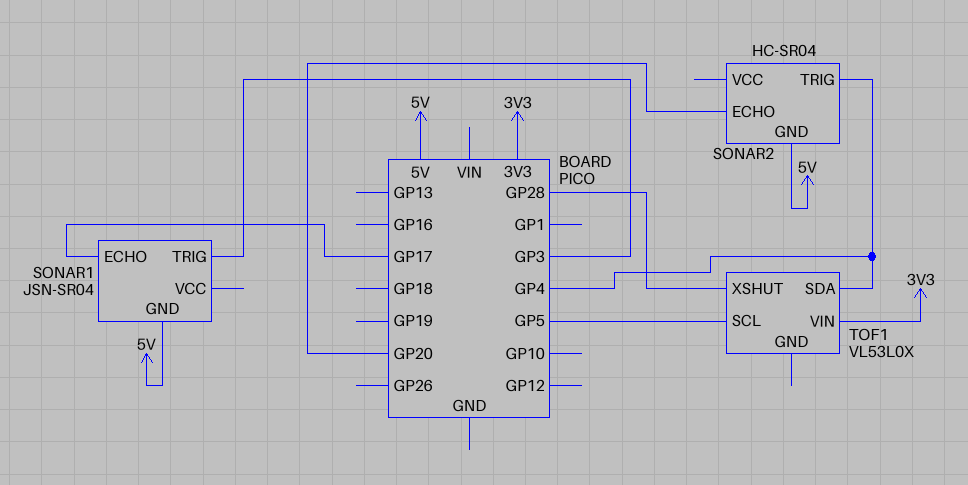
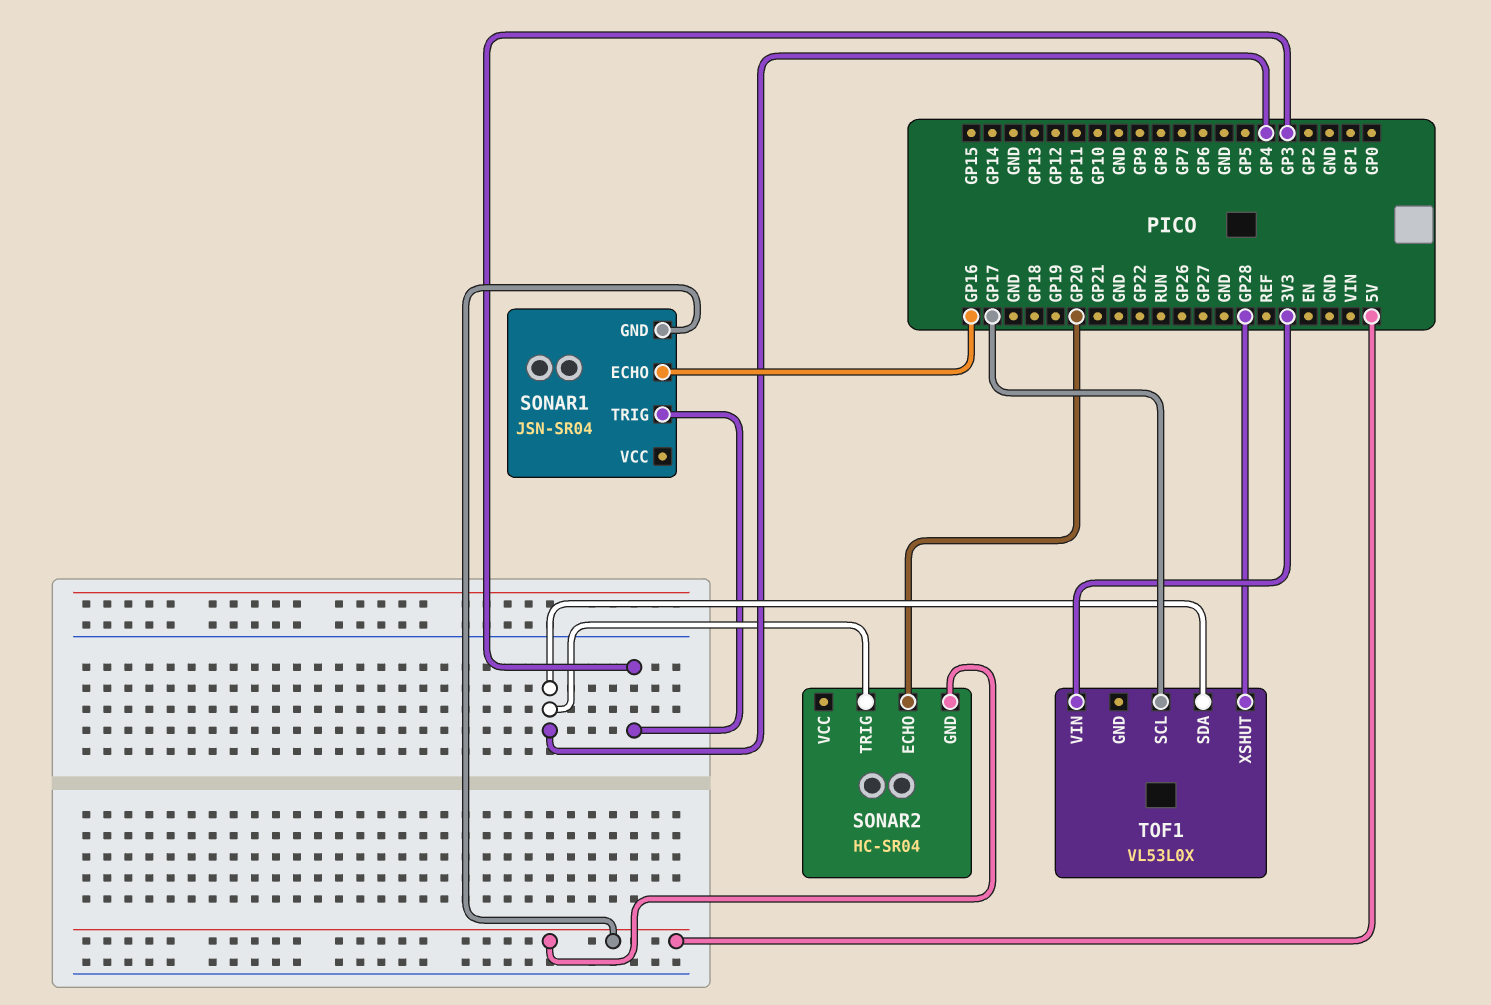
SONAR1 pin ECHO: GP17 -> GP16
TOF1 pin SCL: GP5 -> GP17

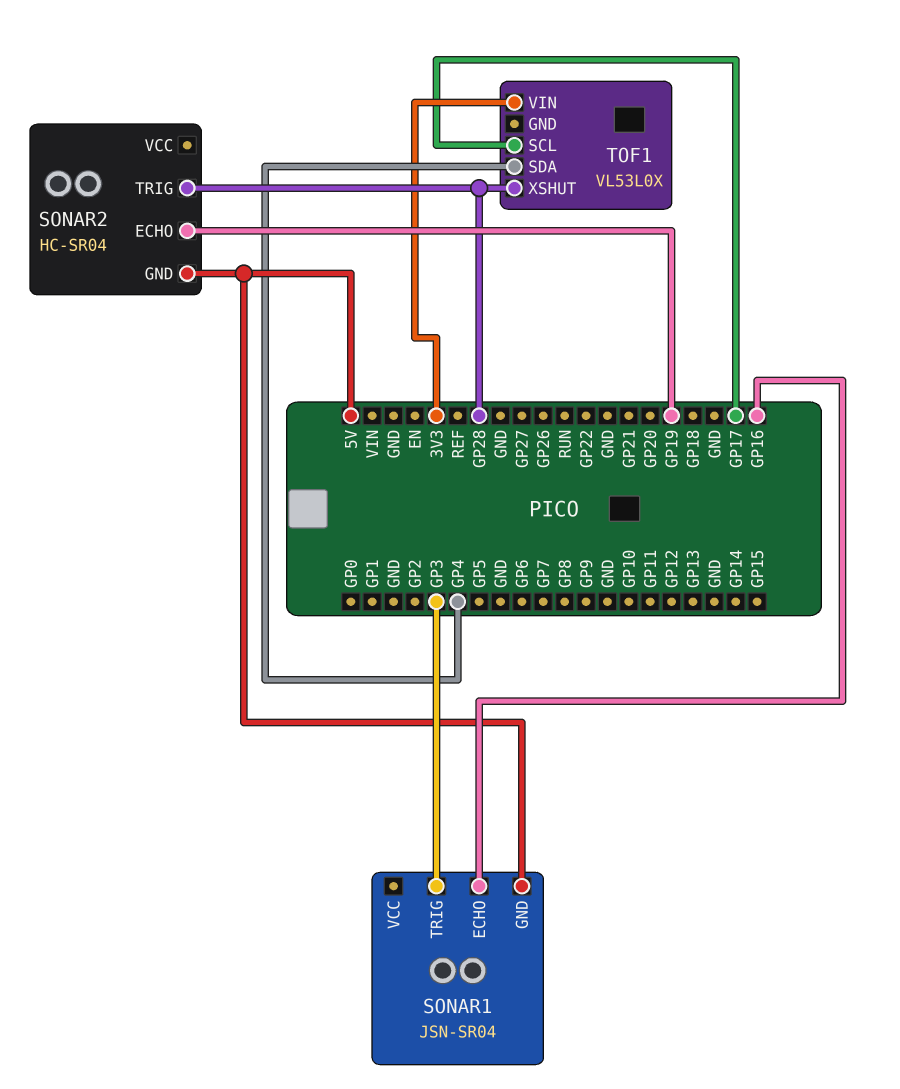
SONAR2 pin ECHO: GP20 -> GP19
SONAR2 pin TRIG: GP4 -> GP28

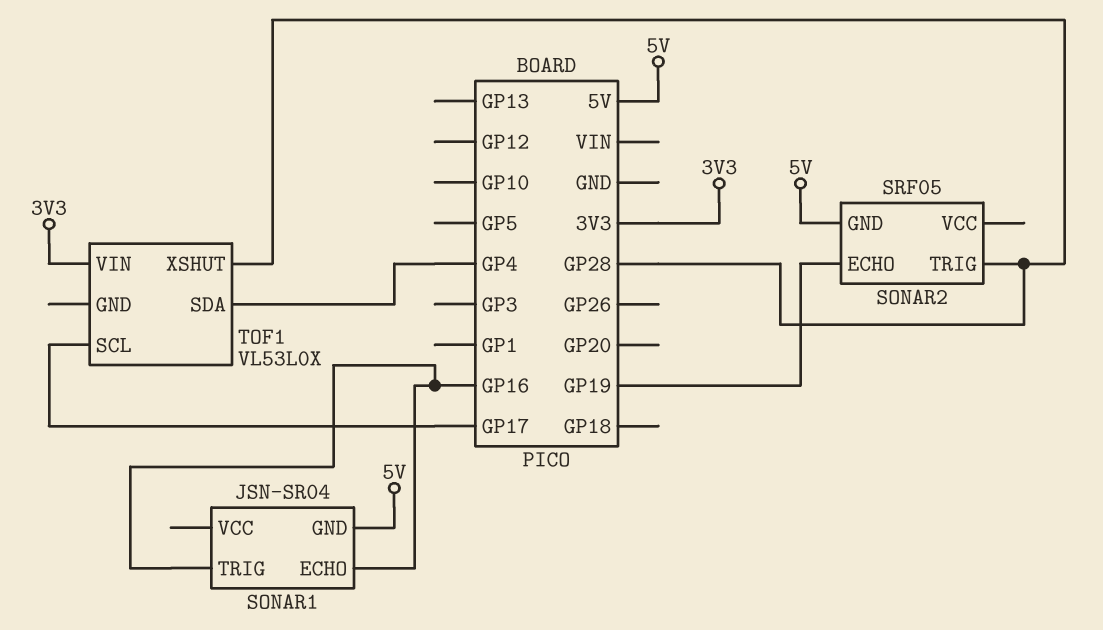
SONAR1 pin TRIG: GP3 -> GP16
SONAR2: HC-SR04 -> SRF05

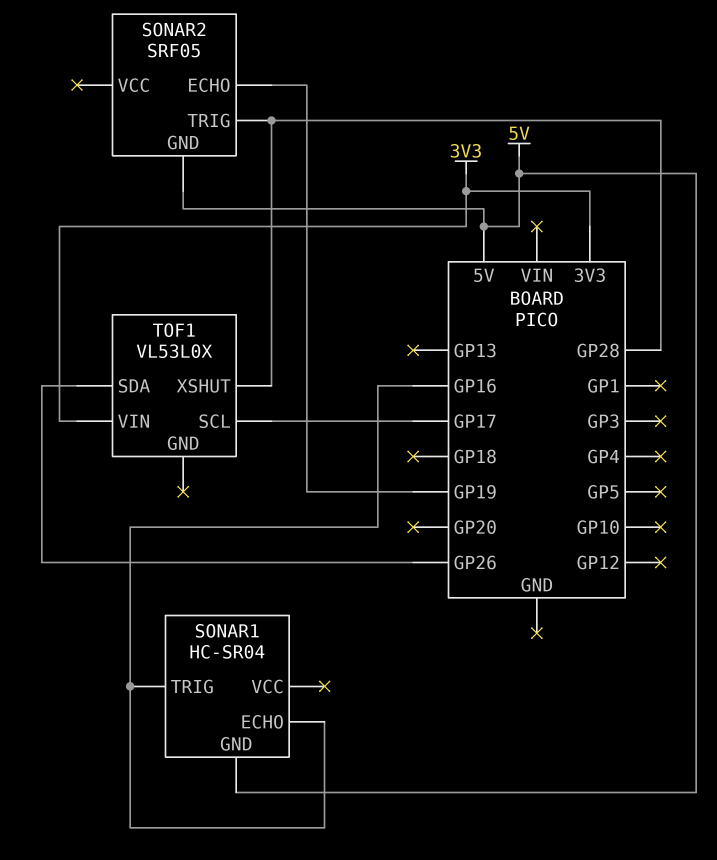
SONAR1: JSN-SR04 -> HC-SR04
TOF1 pin SDA: GP4 -> GP26

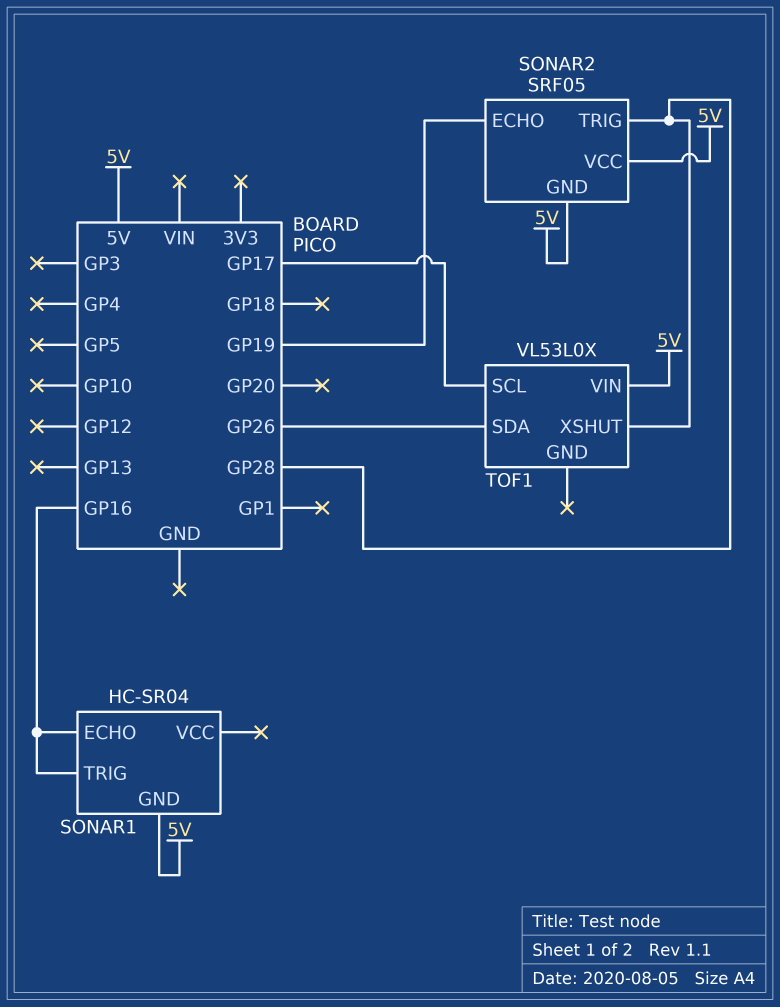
SONAR2 pin VCC: none -> 5V
TOF1 pin VIN: 3V3 -> 5V

